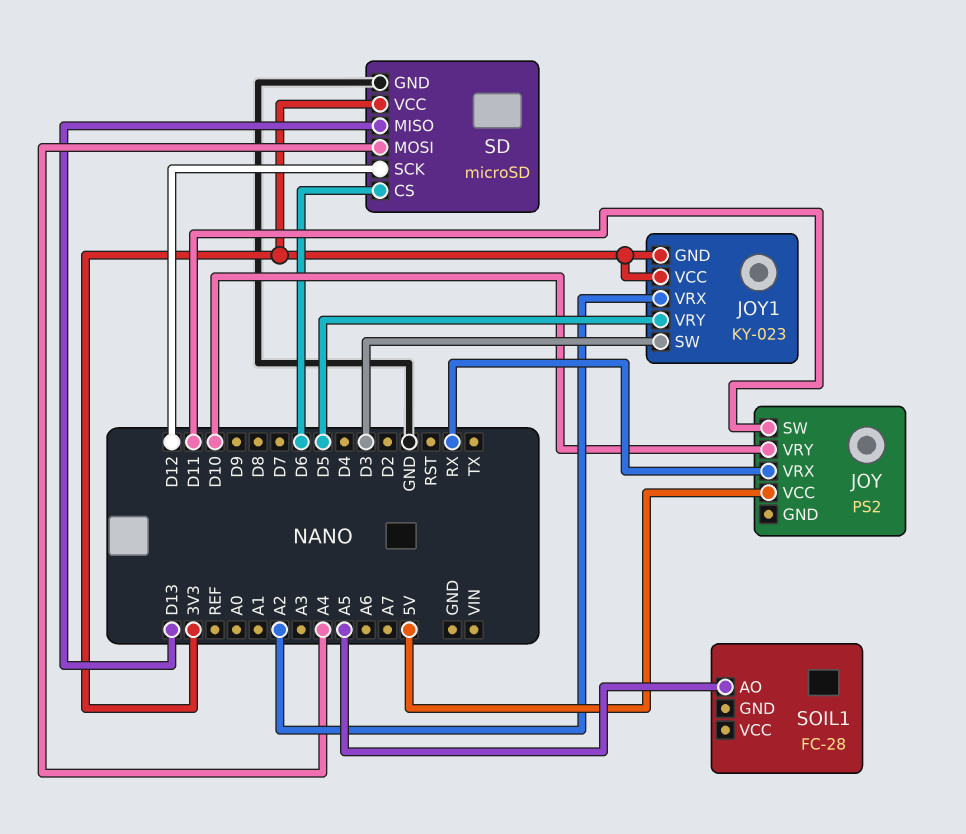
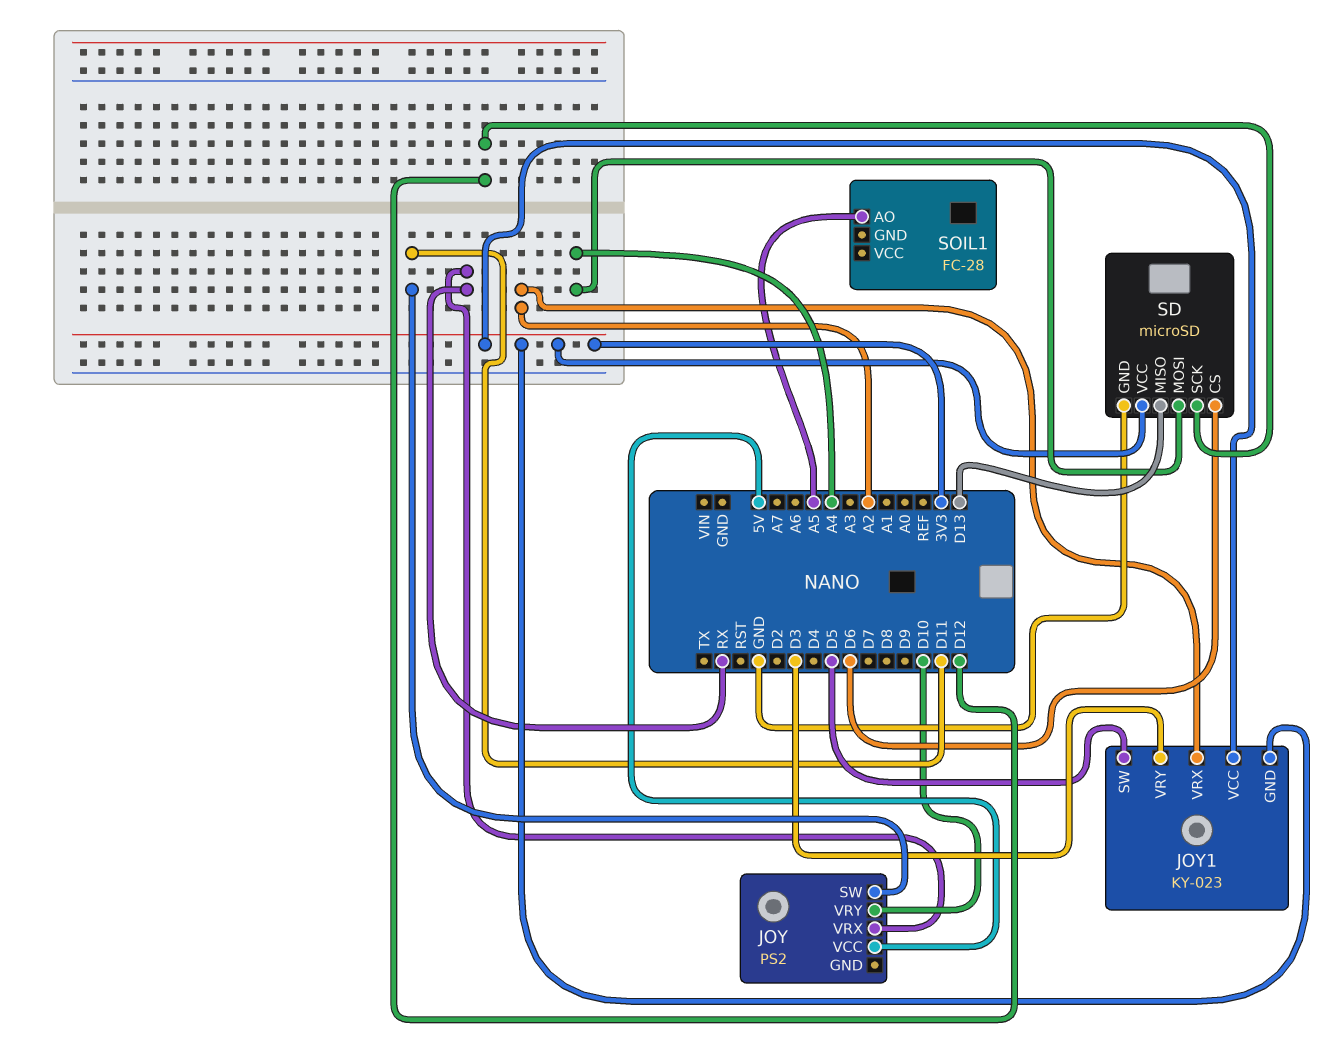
JOY1 pin SW: D3 -> D5
JOY1 pin VRY: D5 -> D3

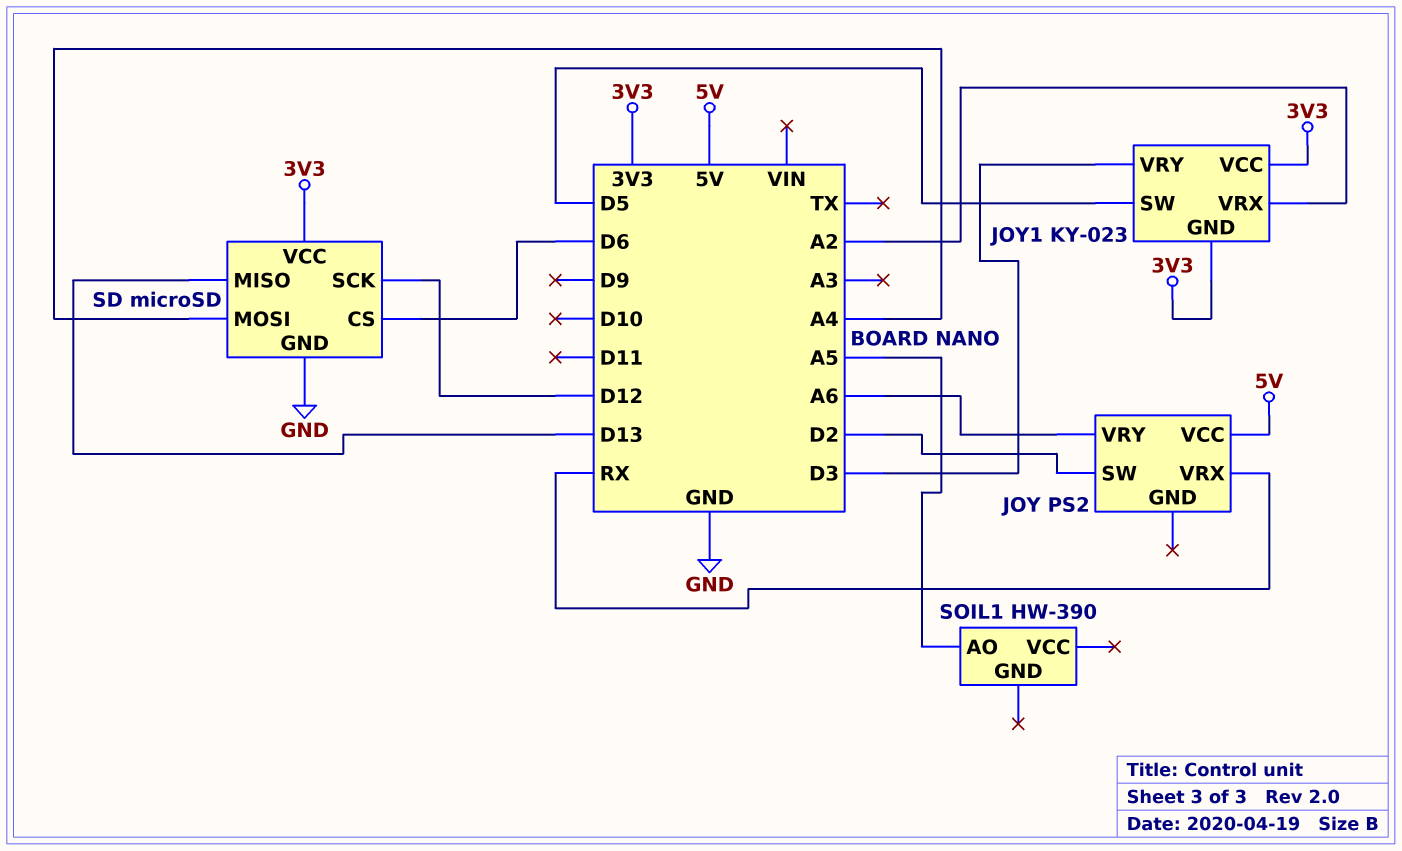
JOY pin SW: D11 -> D2
JOY pin VRY: D10 -> A6
SOIL1: FC-28 -> HW-390

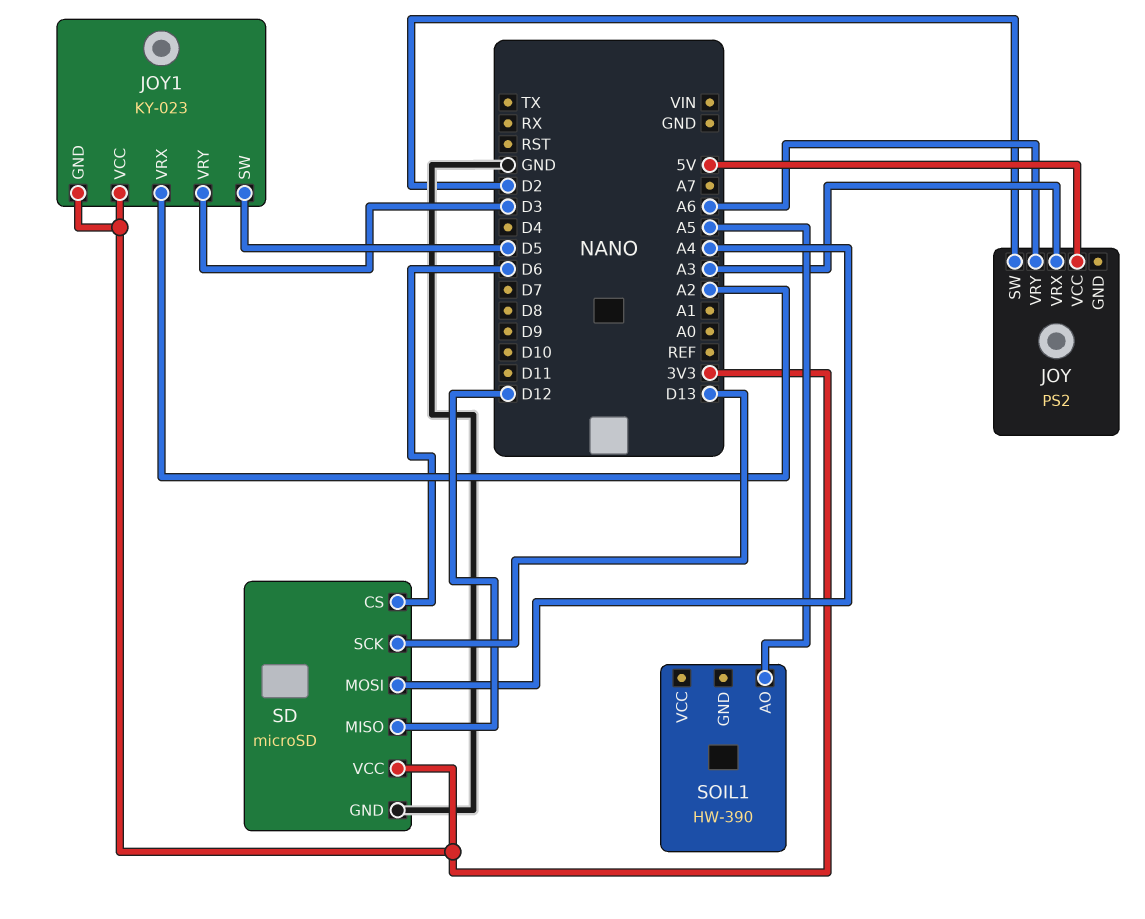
JOY pin VRX: RX -> A3
SD pin MISO: D13 -> D12
SD pin SCK: D12 -> D13

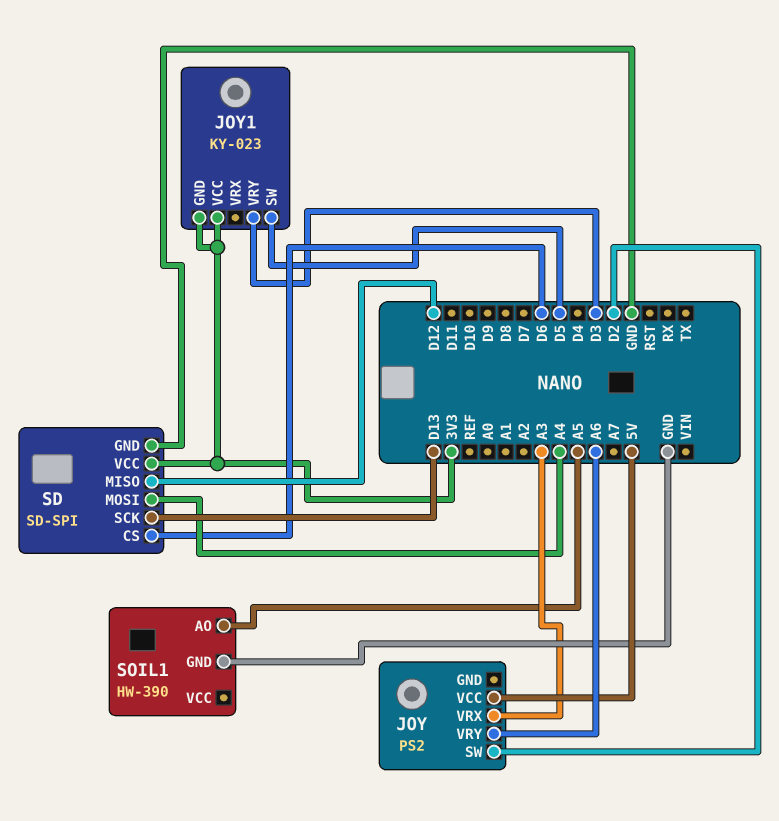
JOY1 pin VRX: A2 -> none
SD: microSD -> SD-SPI
SOIL1 pin GND: none -> GND

